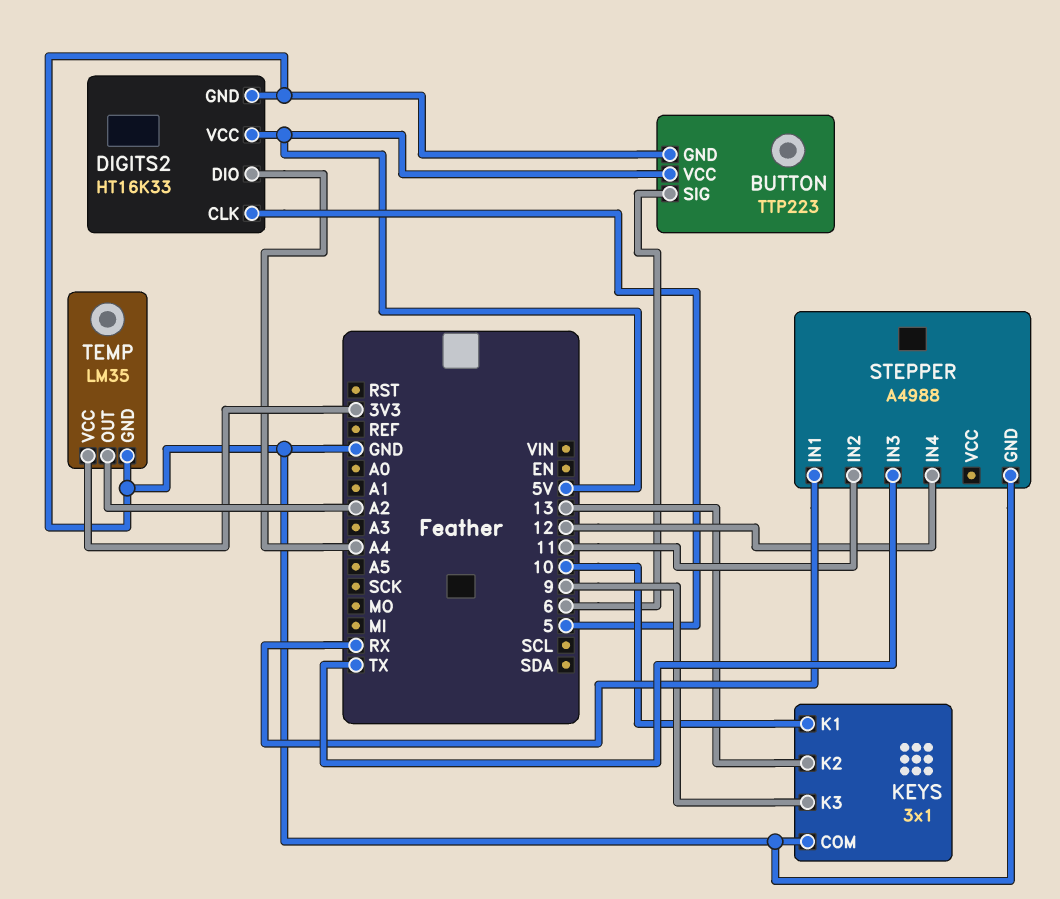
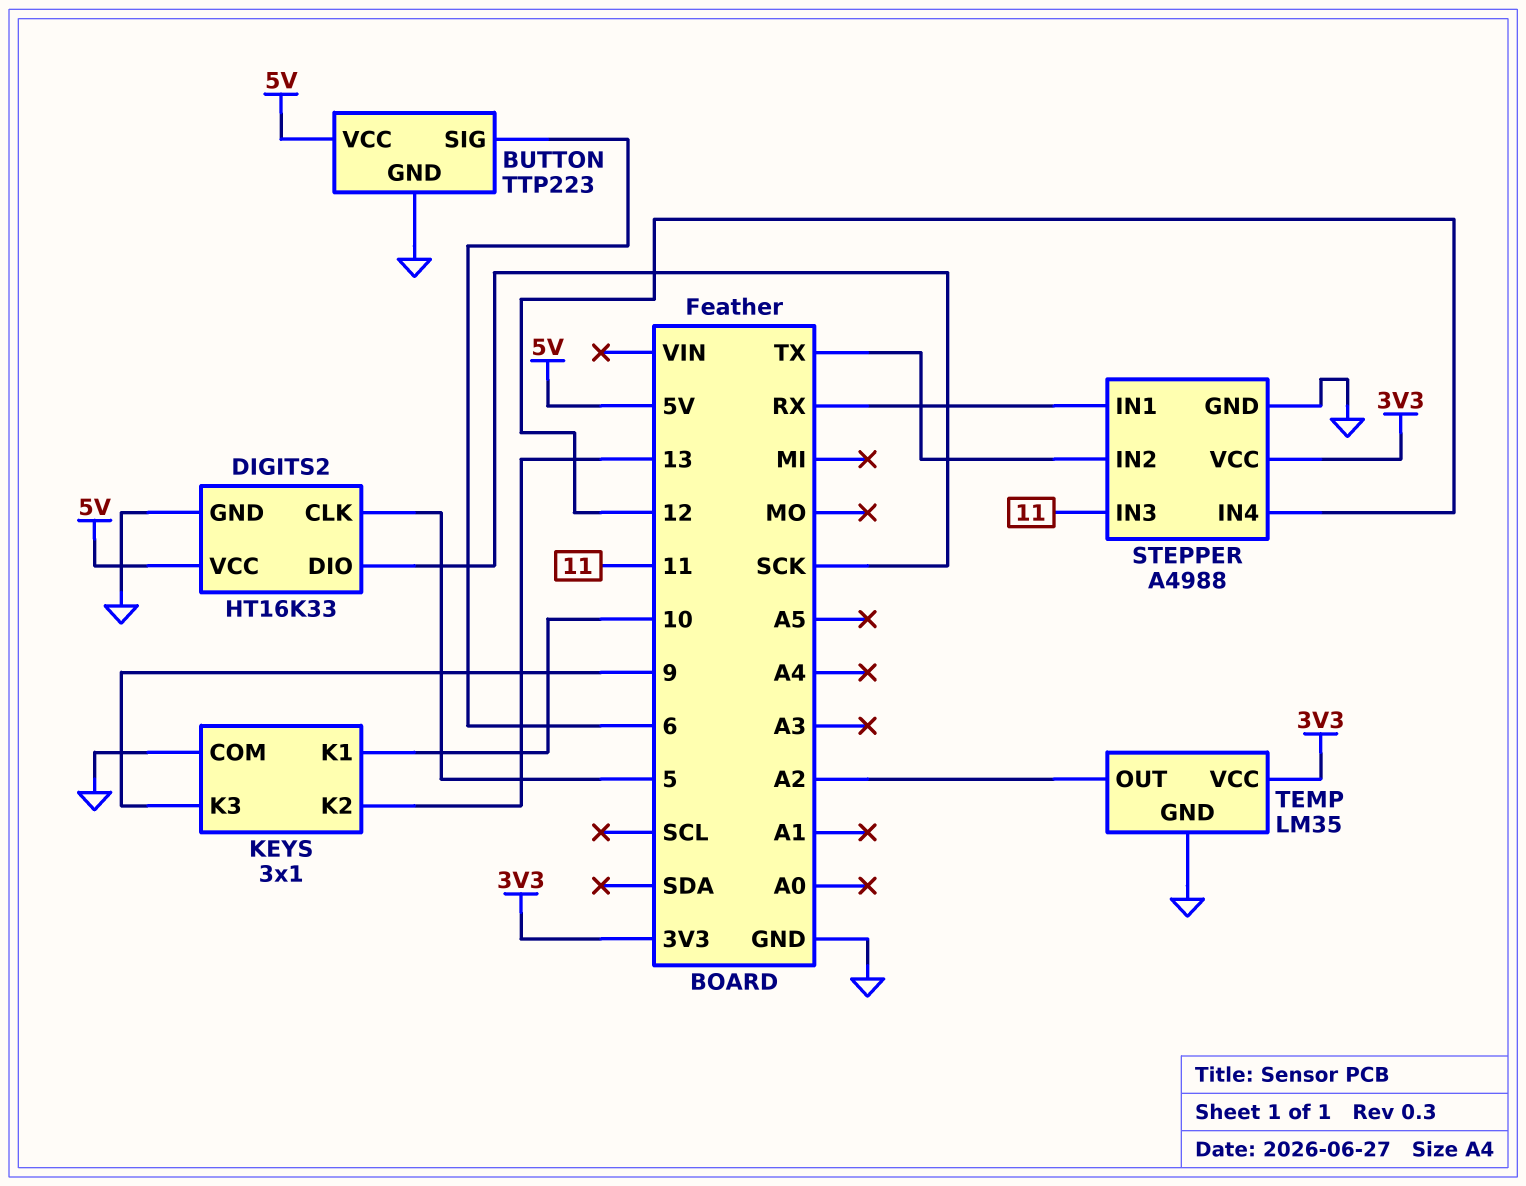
DIGITS2 pin DIO: A4 -> SCK
STEPPER pin IN2: 11 -> TX
STEPPER pin IN3: TX -> 11
STEPPER pin VCC: none -> 3V3

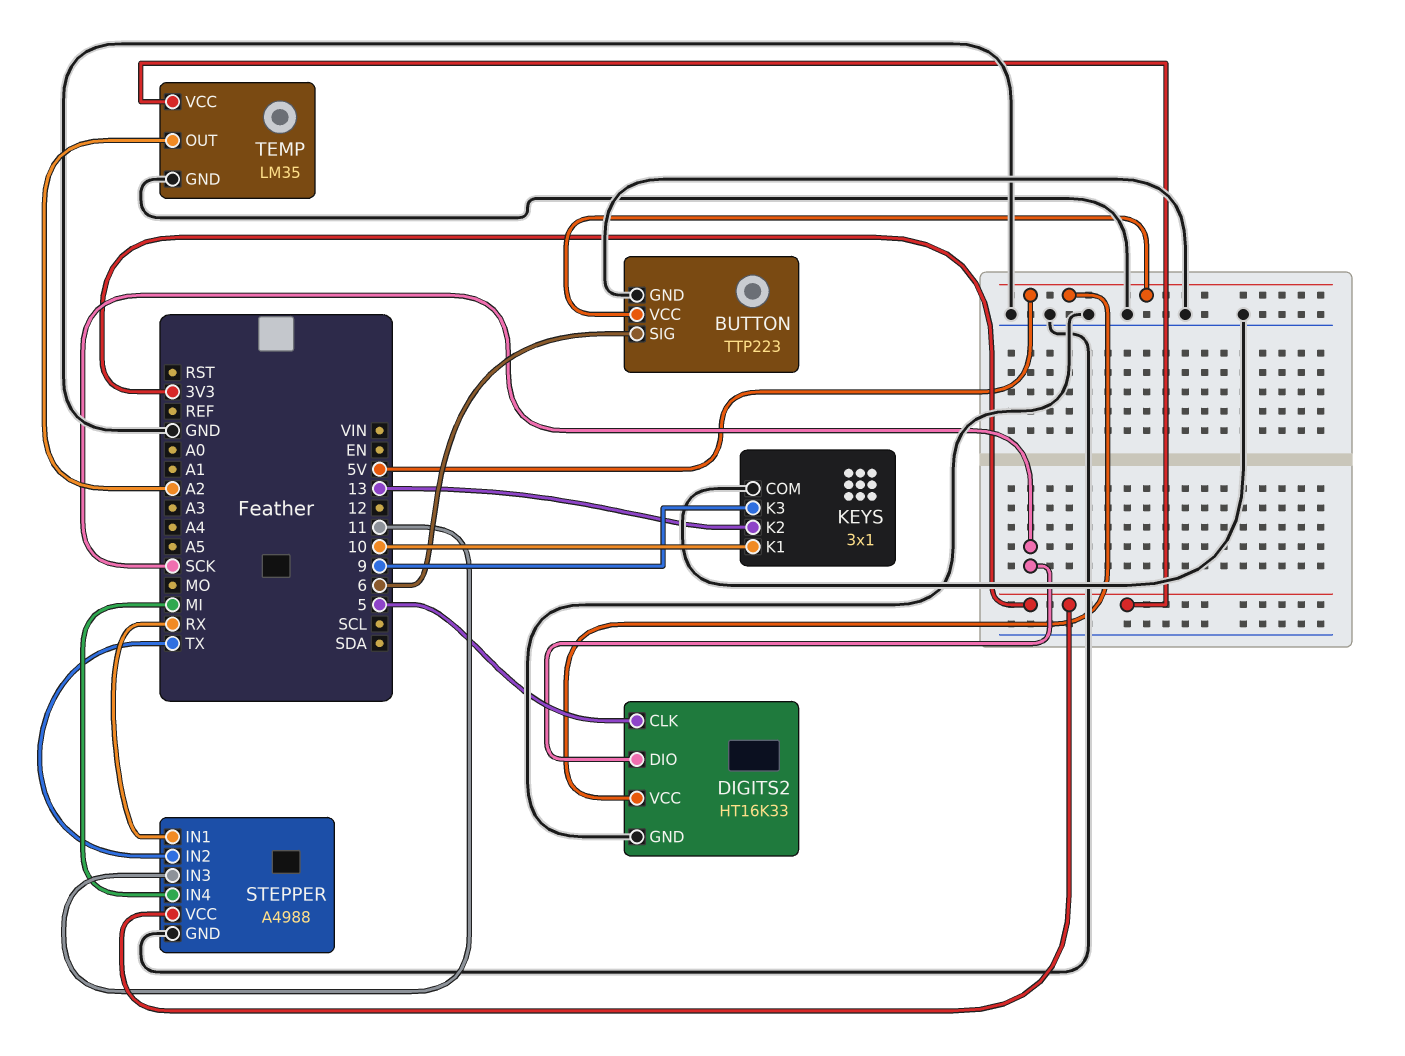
STEPPER pin IN4: 12 -> MI

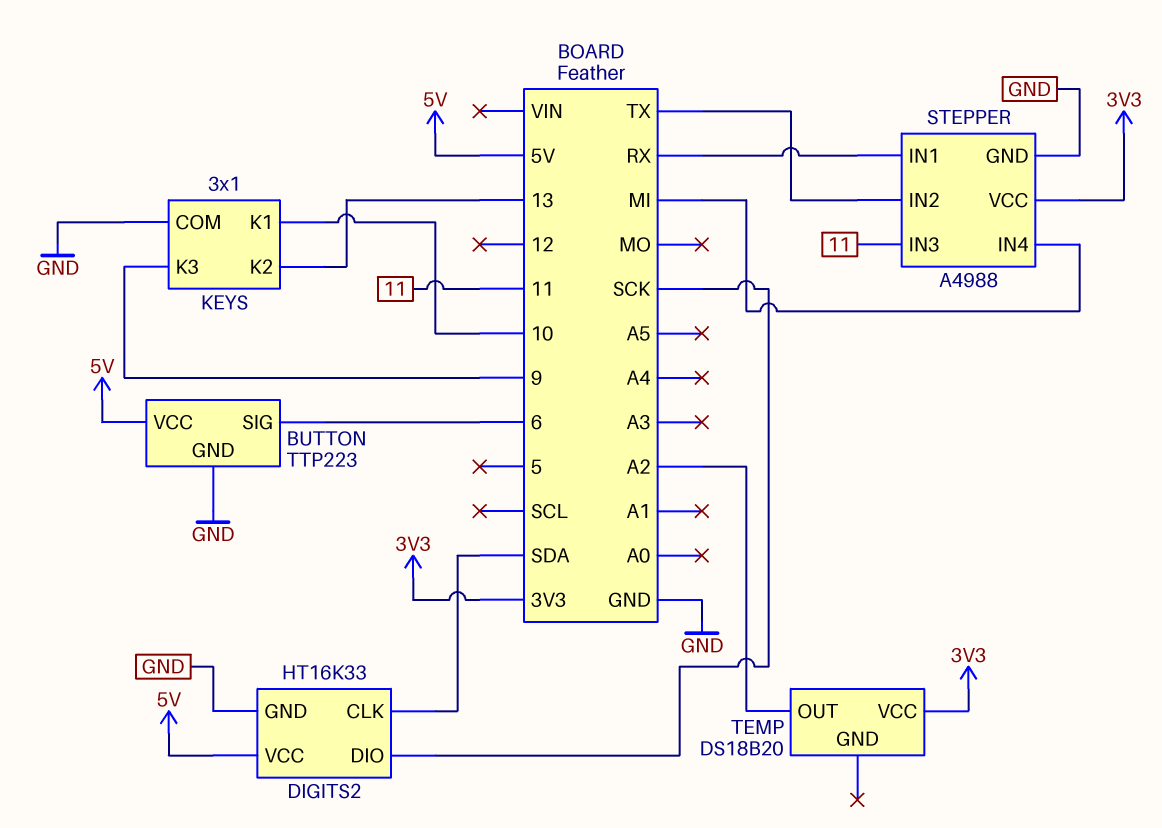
DIGITS2 pin CLK: 5 -> SDA
TEMP: LM35 -> DS18B20
TEMP pin GND: GND -> none

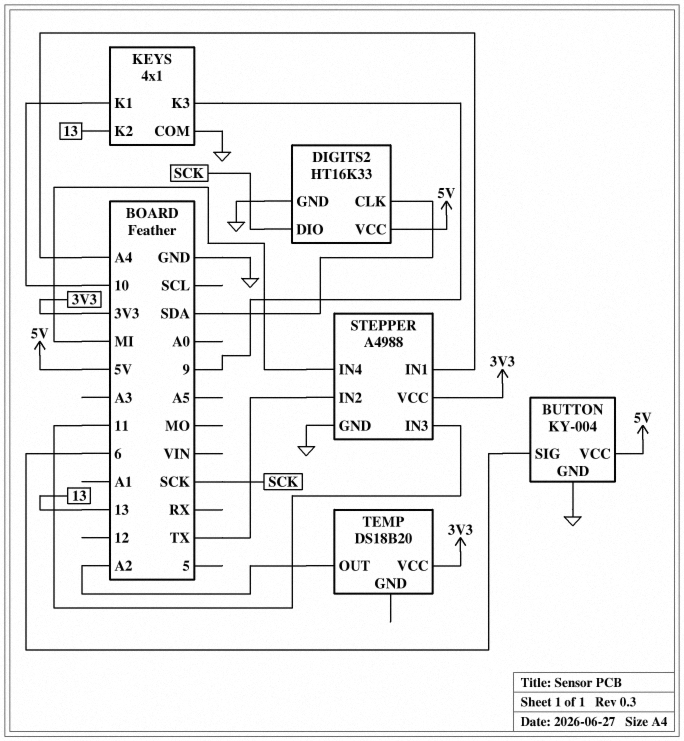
BUTTON: TTP223 -> KY-004
KEYS: 3x1 -> 4x1
STEPPER pin IN1: RX -> A4

